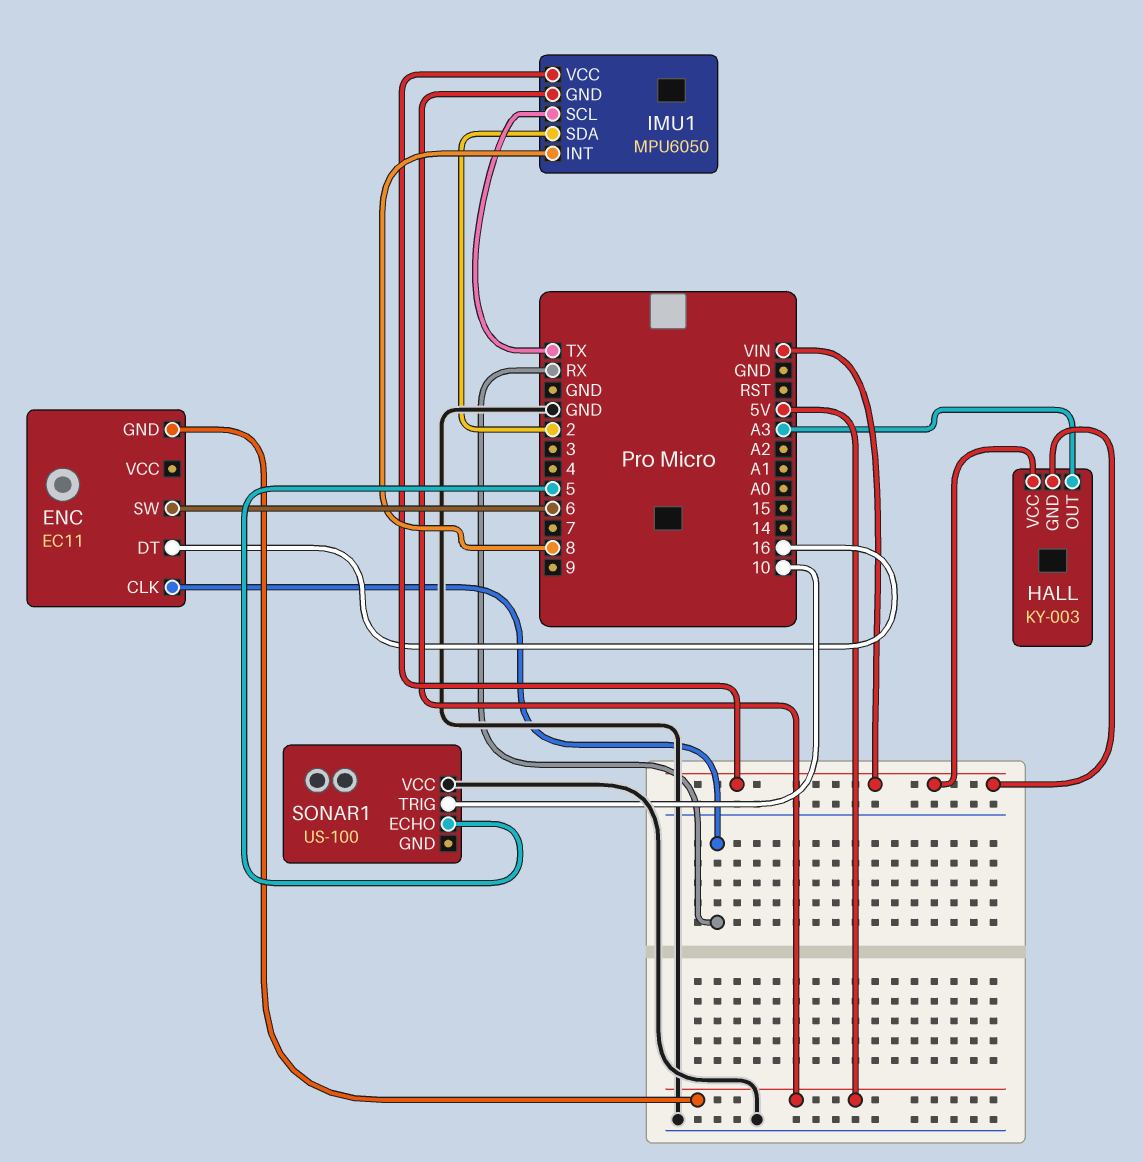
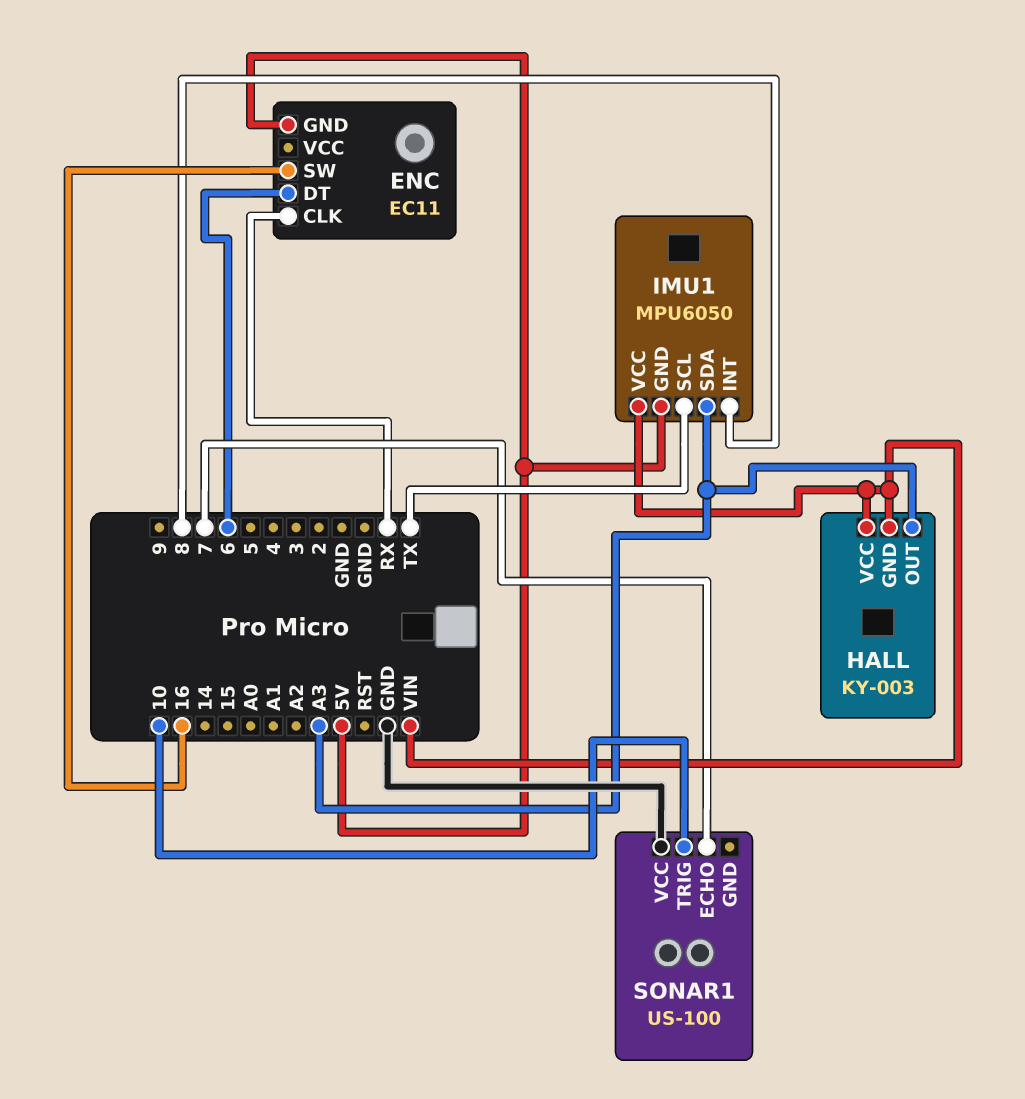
ENC pin DT: 16 -> 6
ENC pin SW: 6 -> 16
IMU1 pin SDA: 2 -> A3
SONAR1 pin ECHO: 5 -> 7

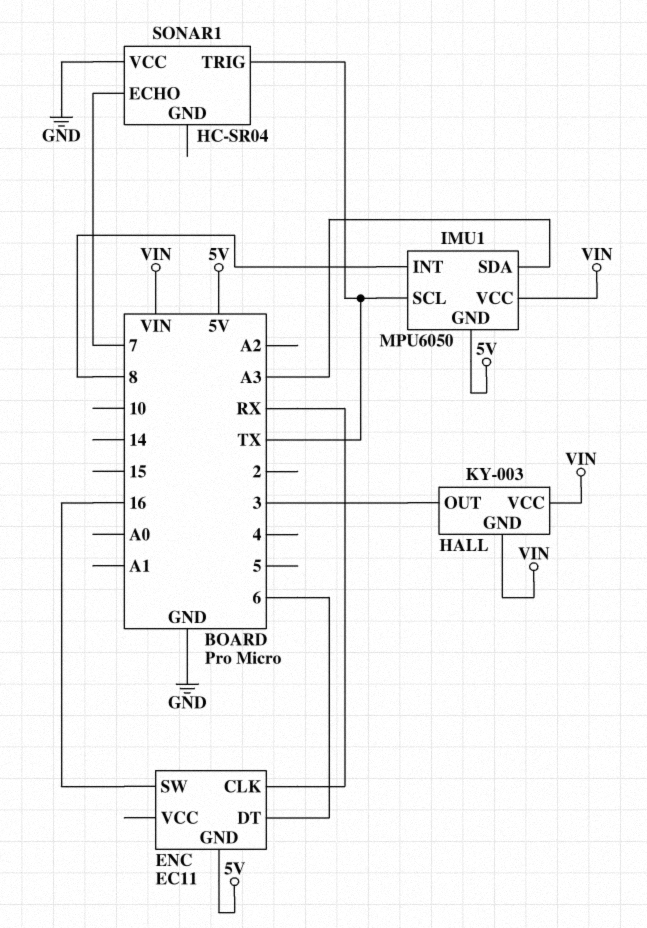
HALL pin OUT: A3 -> 3
SONAR1: US-100 -> HC-SR04
SONAR1 pin TRIG: 10 -> TX

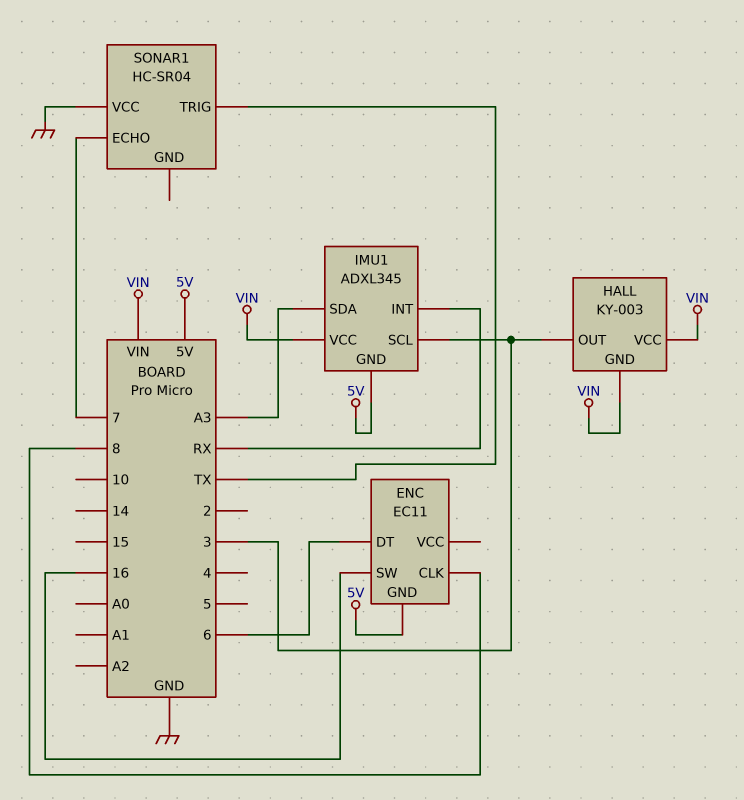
ENC pin CLK: RX -> 8
IMU1: MPU6050 -> ADXL345
IMU1 pin INT: 8 -> RX
IMU1 pin SCL: TX -> 3

